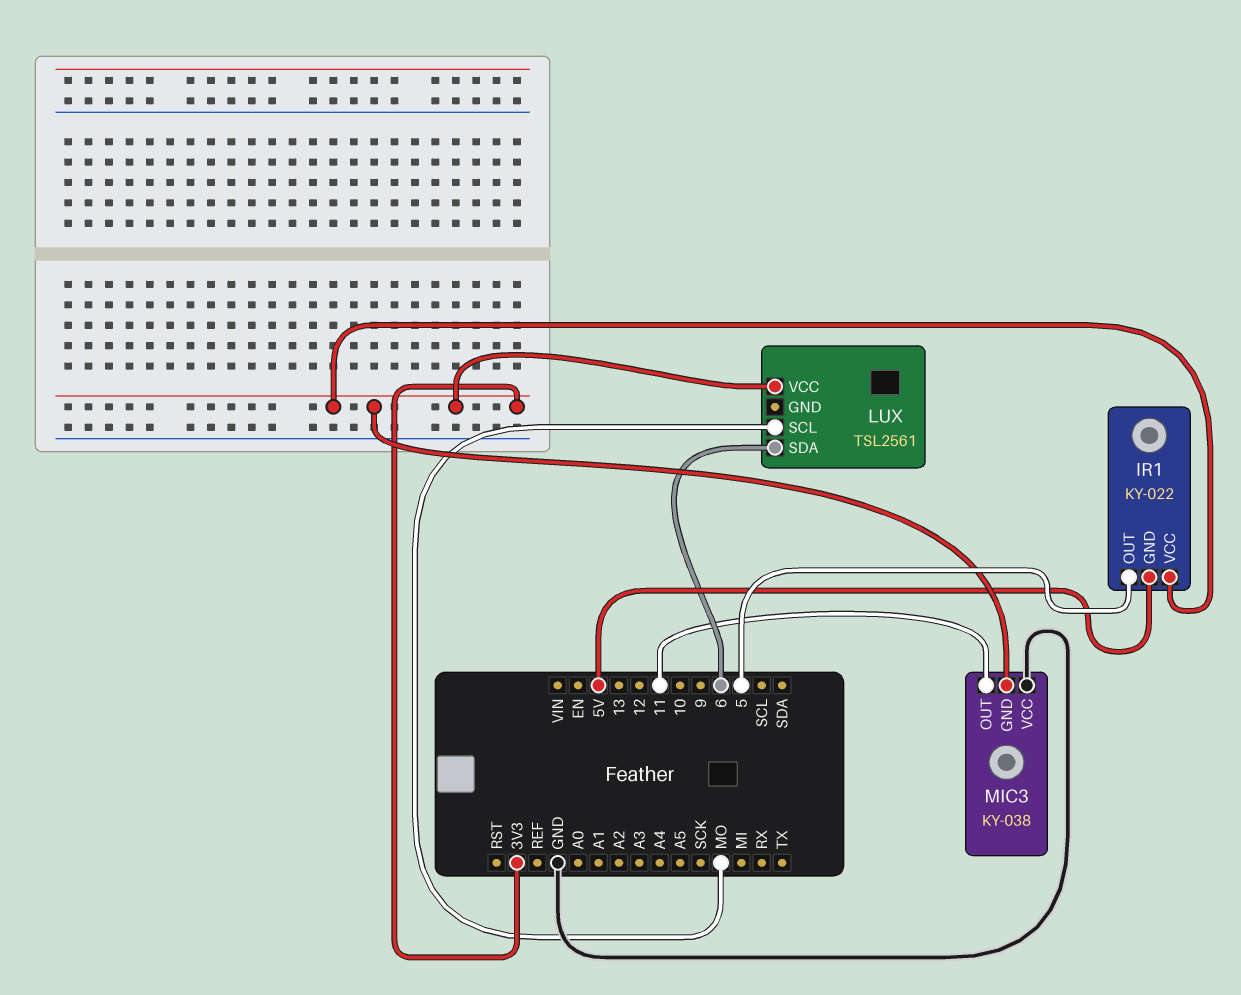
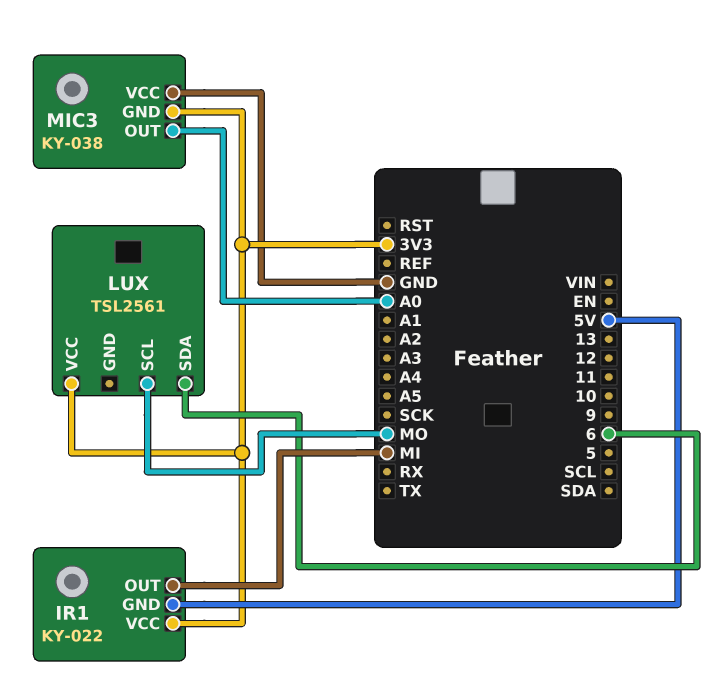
IR1 pin OUT: 5 -> MI
MIC3 pin OUT: 11 -> A0

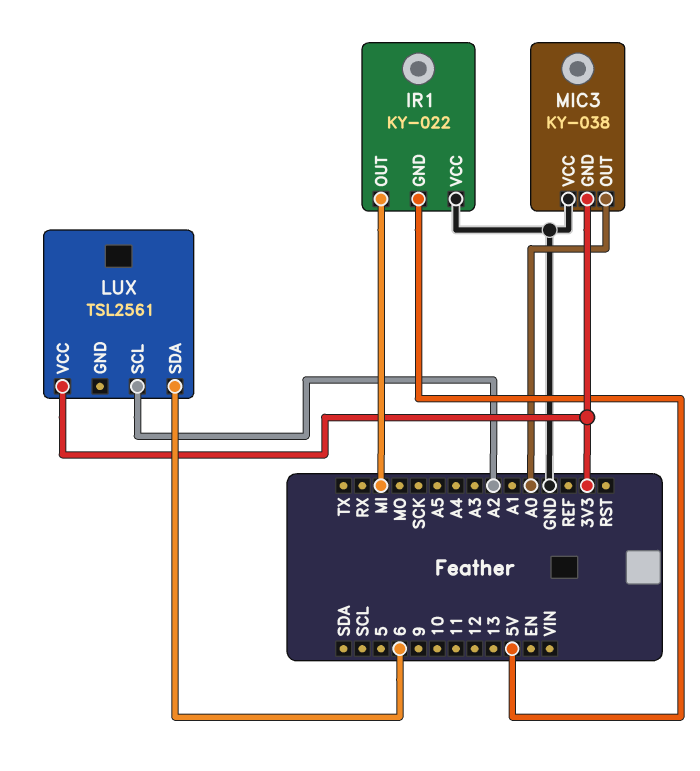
IR1 pin VCC: 3V3 -> GND
LUX pin SCL: MO -> A2

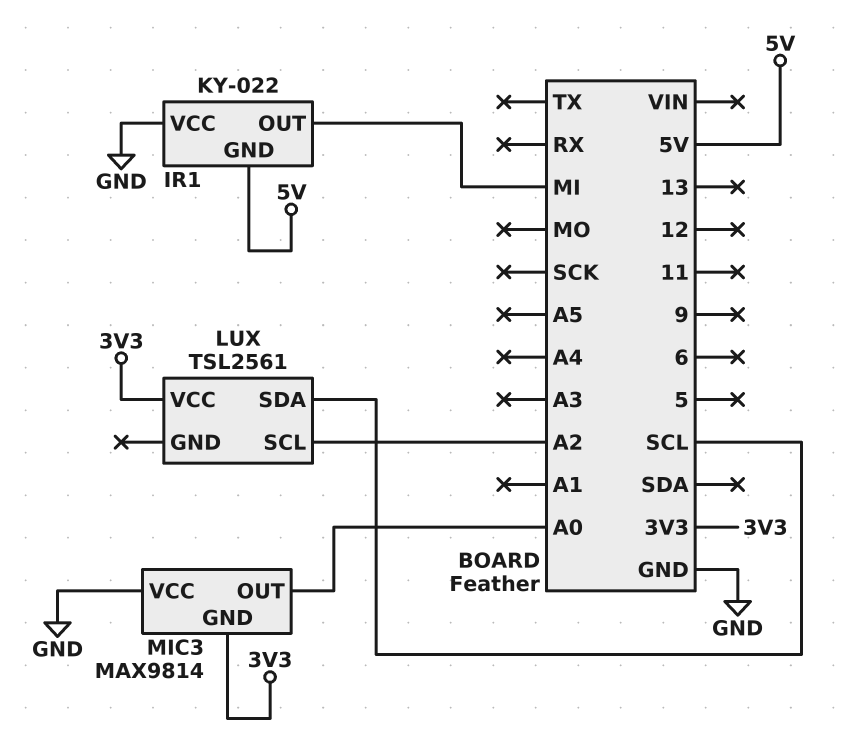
LUX pin SDA: 6 -> SCL
MIC3: KY-038 -> MAX9814

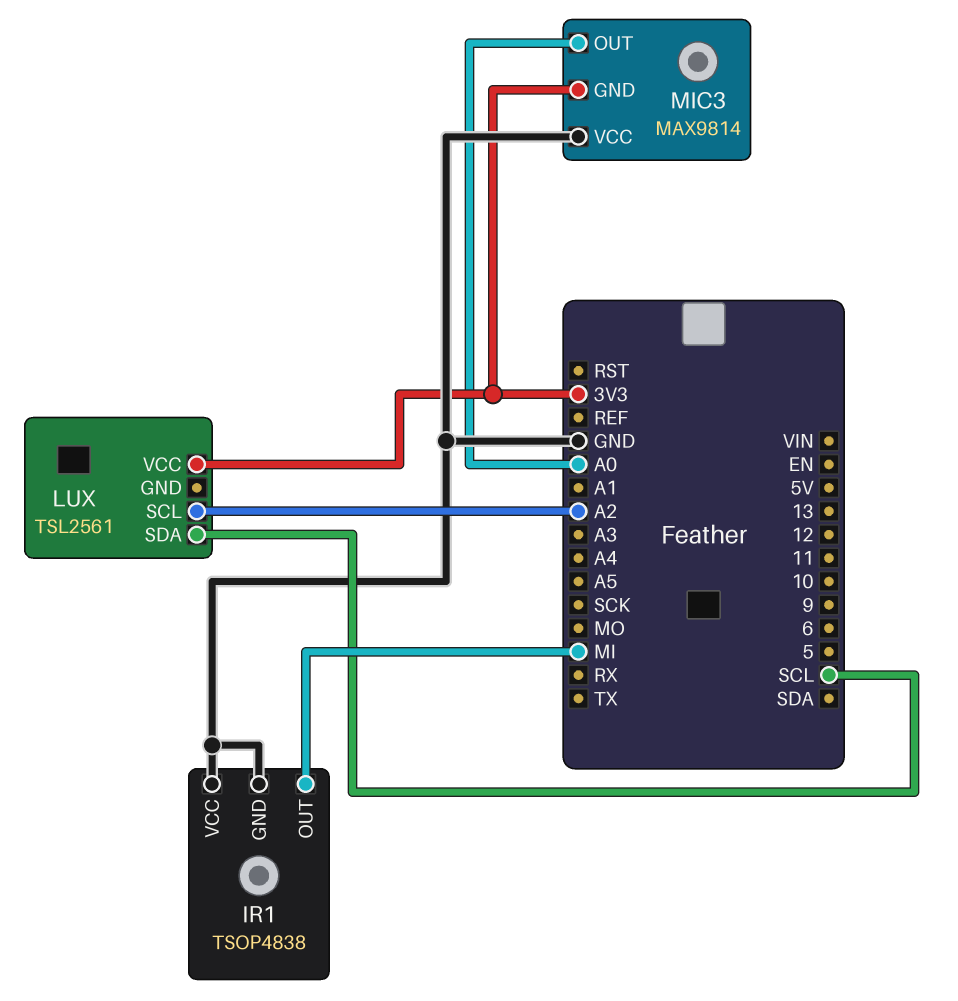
IR1: KY-022 -> TSOP4838
IR1 pin GND: 5V -> GND

